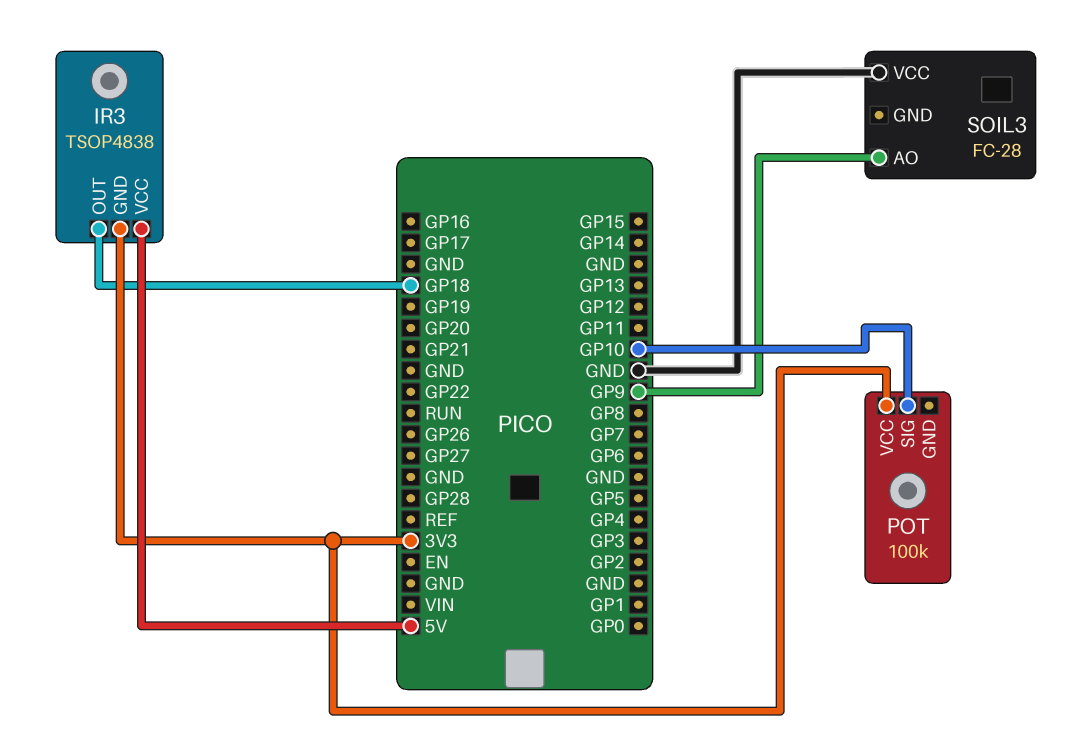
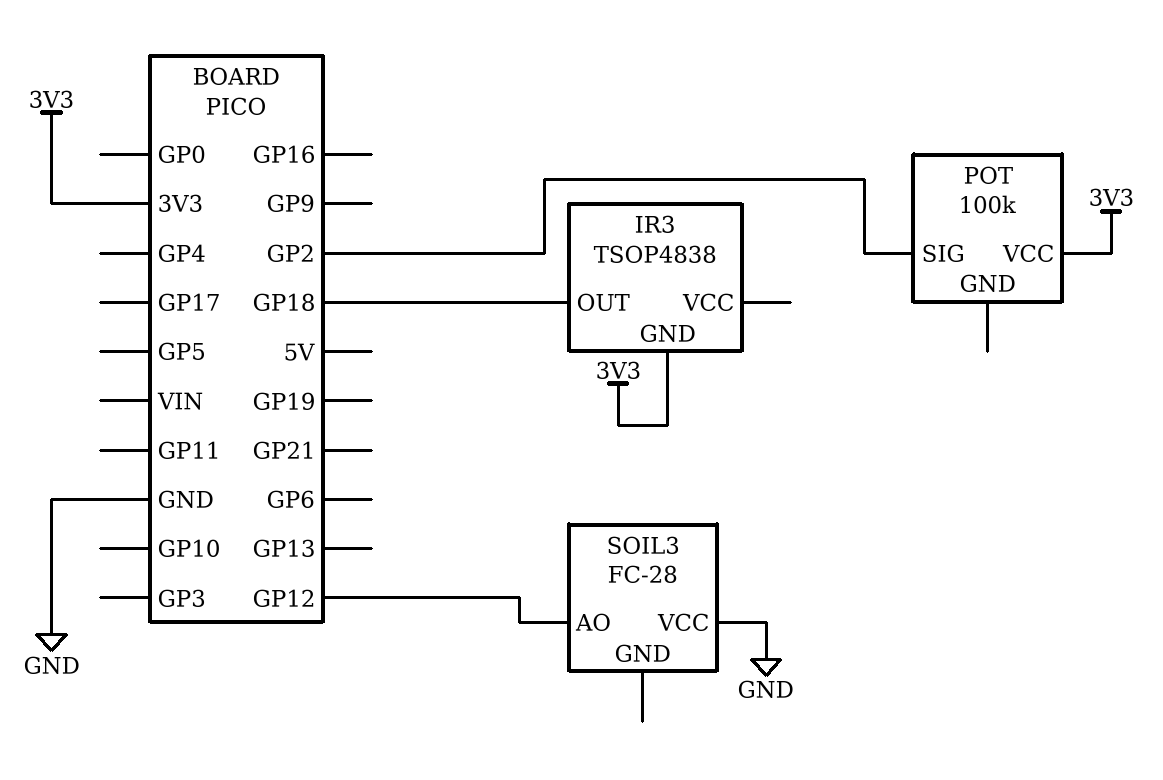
IR3 pin VCC: 5V -> none
POT pin SIG: GP10 -> GP2
SOIL3 pin AO: GP9 -> GP12

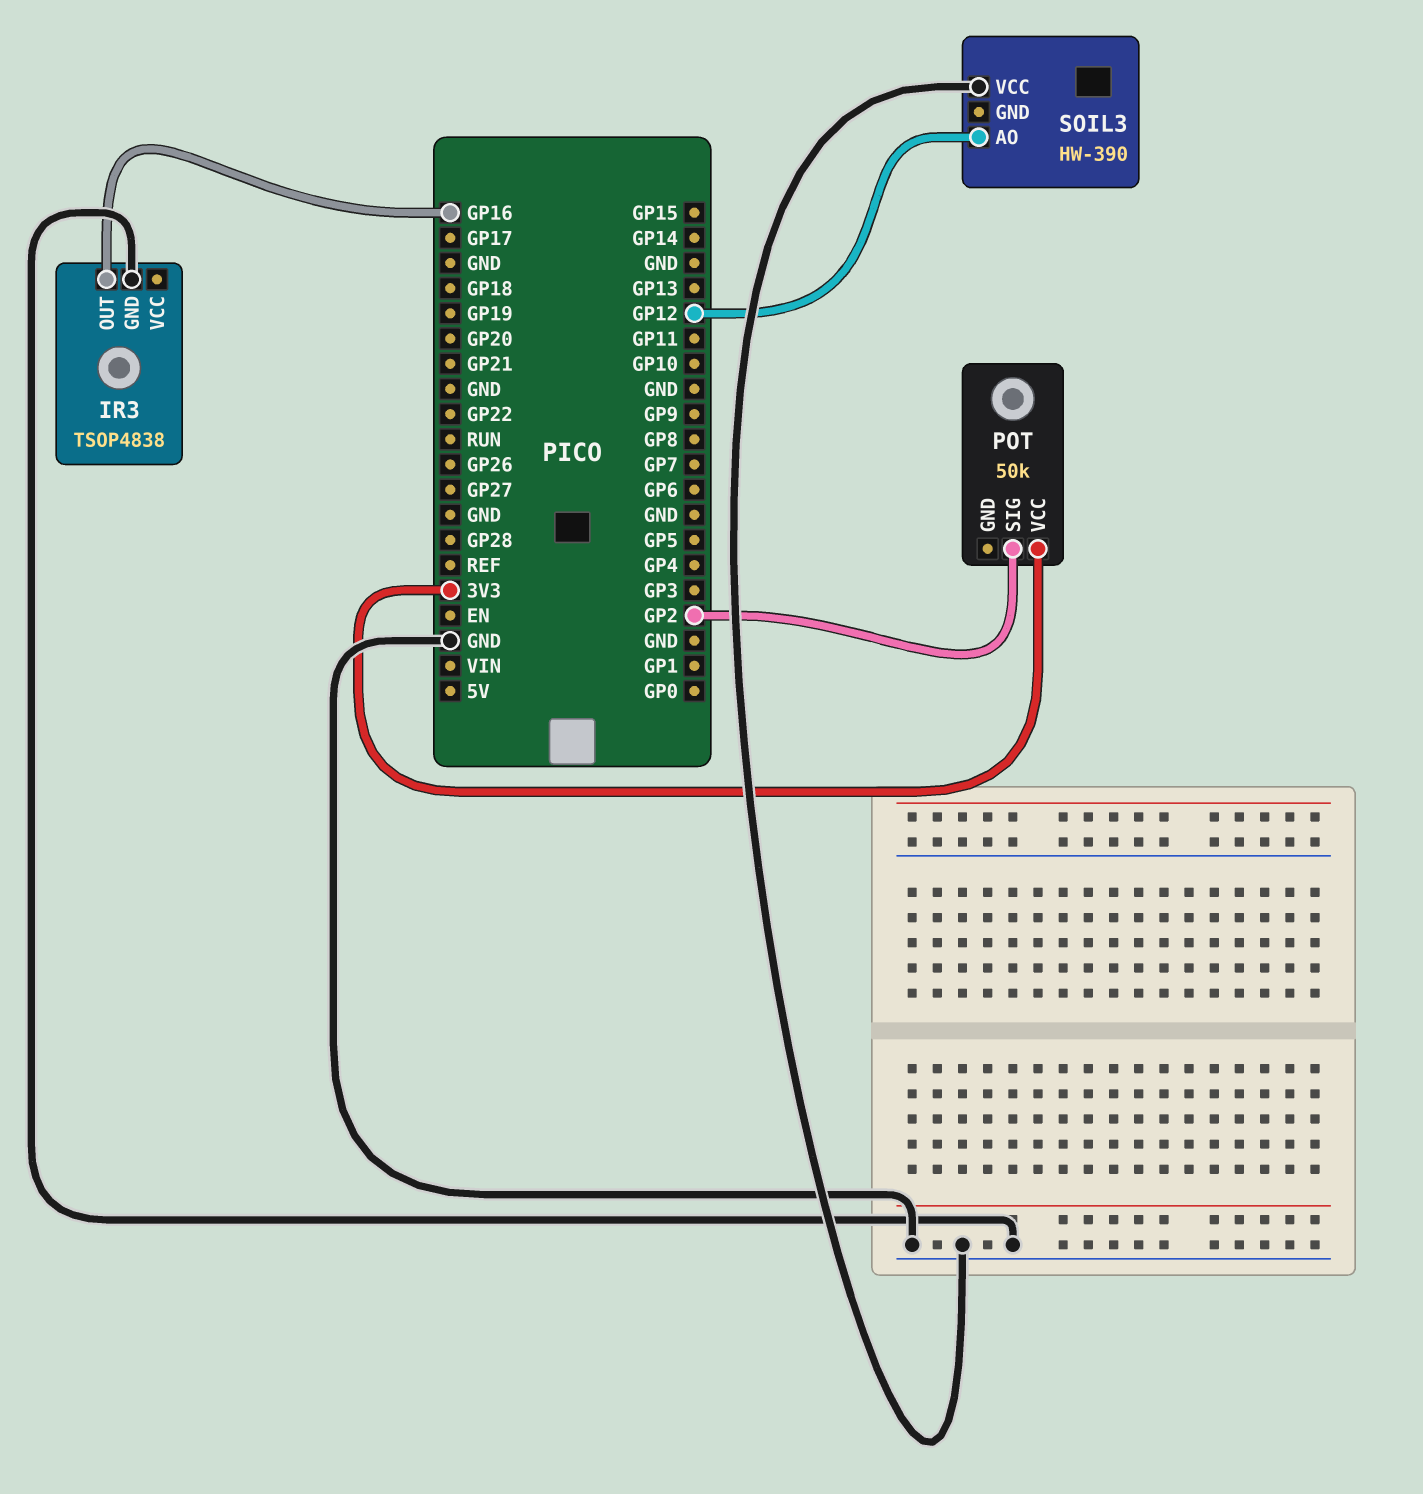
IR3 pin GND: 3V3 -> GND
IR3 pin OUT: GP18 -> GP16
POT: 100k -> 50k
SOIL3: FC-28 -> HW-390

